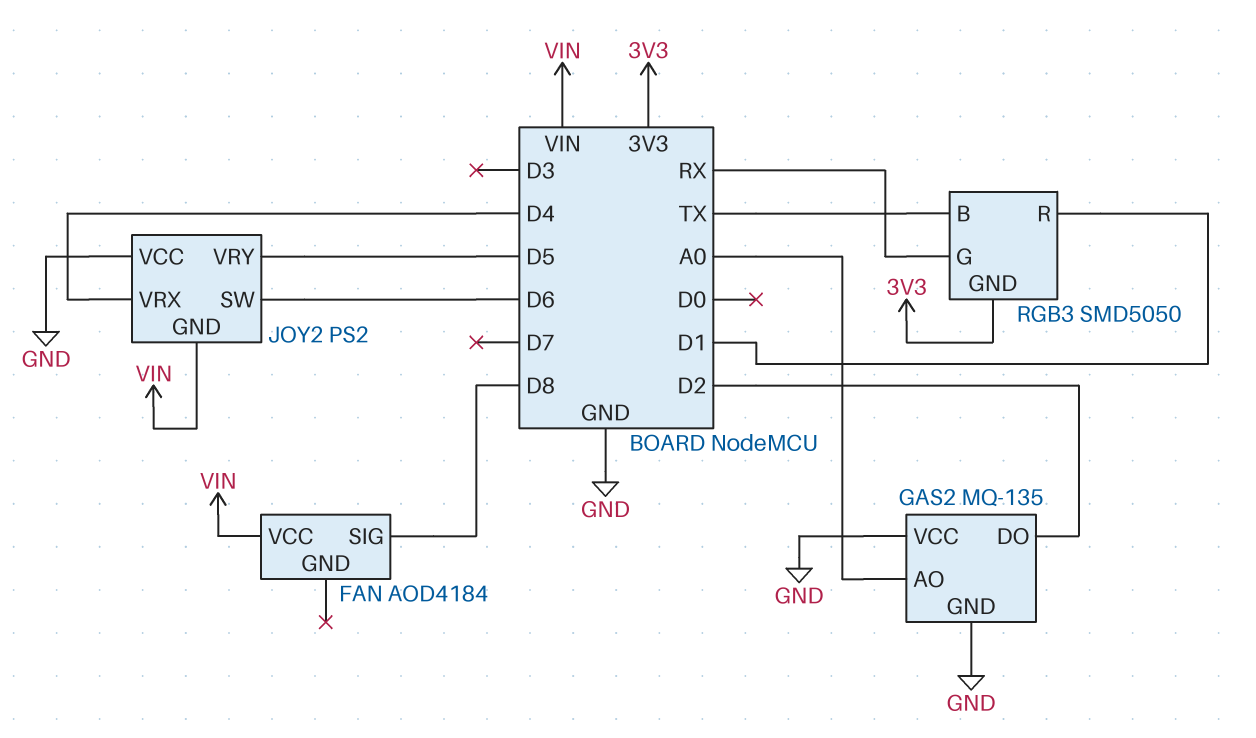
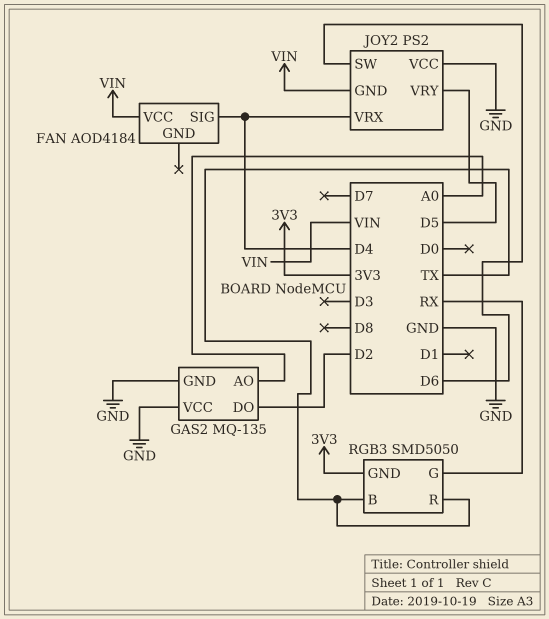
FAN pin SIG: D8 -> D4
RGB3 pin R: D1 -> TX

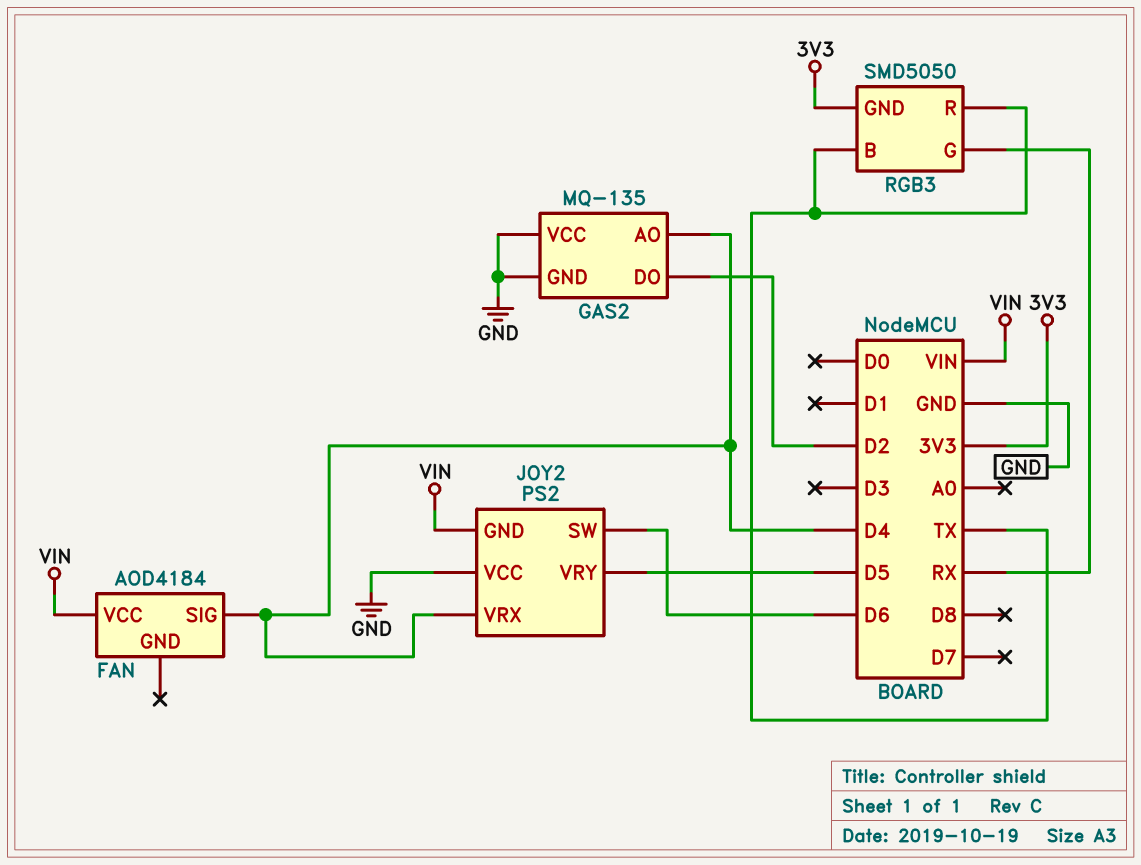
GAS2 pin AO: A0 -> D4

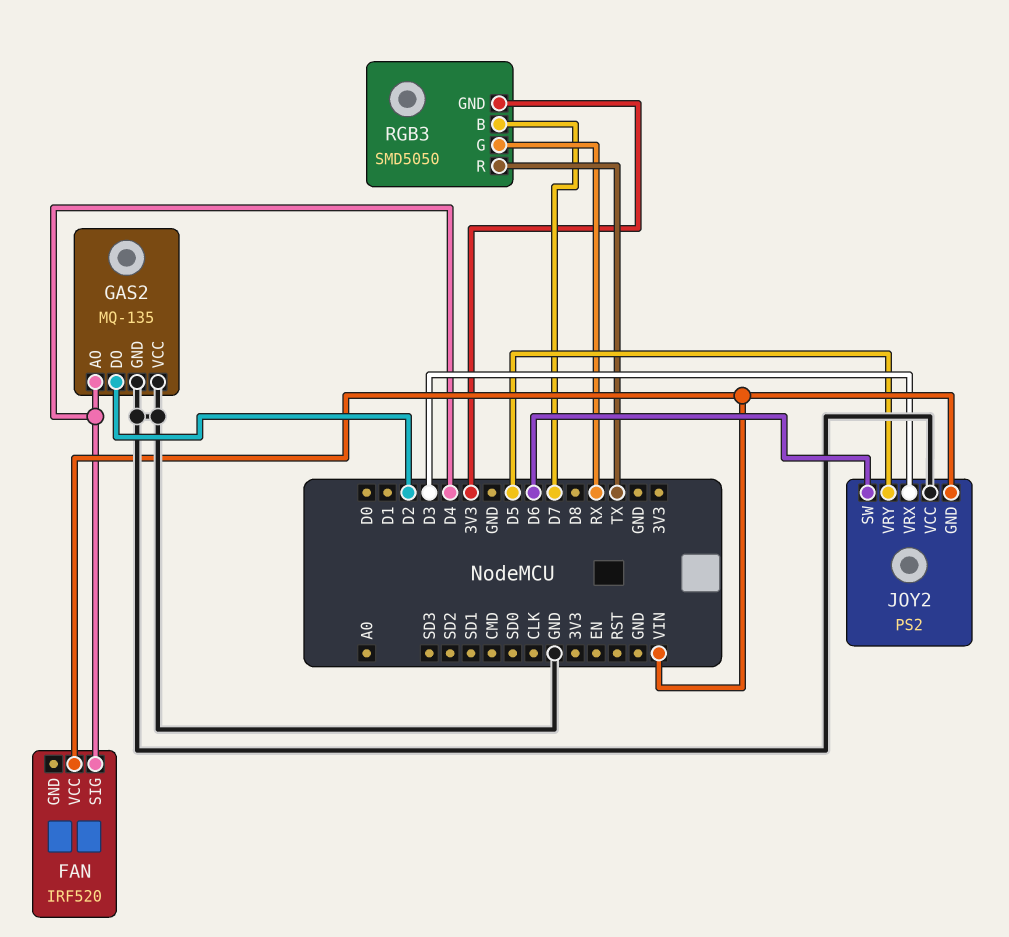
FAN: AOD4184 -> IRF520
JOY2 pin VRX: D4 -> D3
RGB3 pin B: TX -> D7

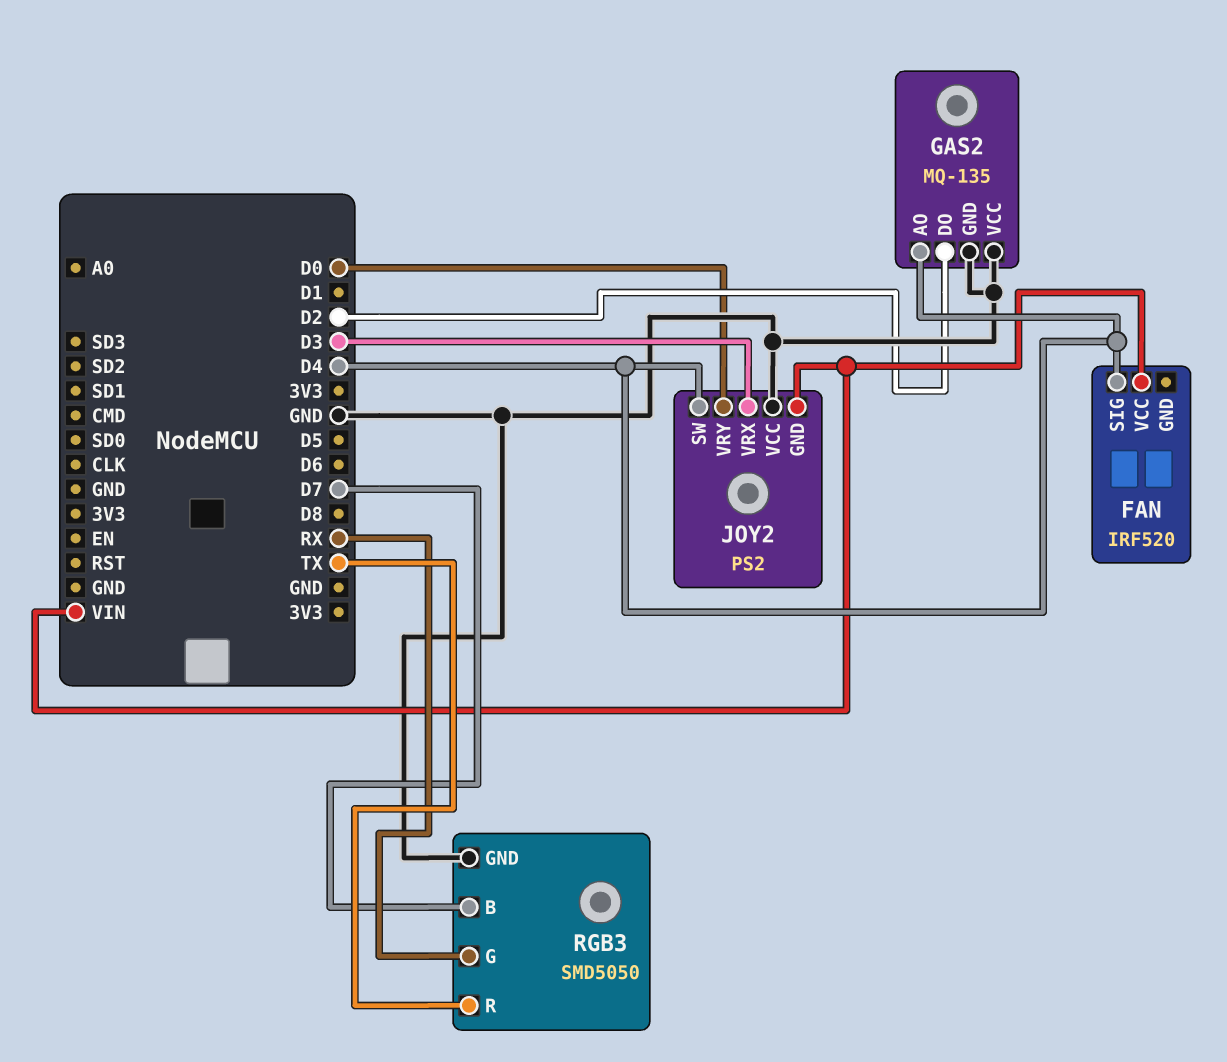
JOY2 pin SW: D6 -> D4
JOY2 pin VRY: D5 -> D0
RGB3 pin GND: 3V3 -> GND

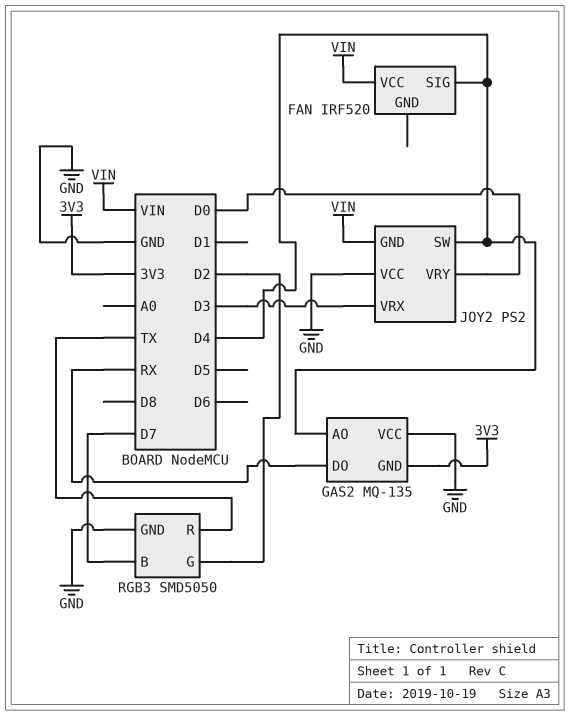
GAS2 pin DO: D2 -> RX
GAS2 pin GND: GND -> 3V3
RGB3 pin G: RX -> D2

